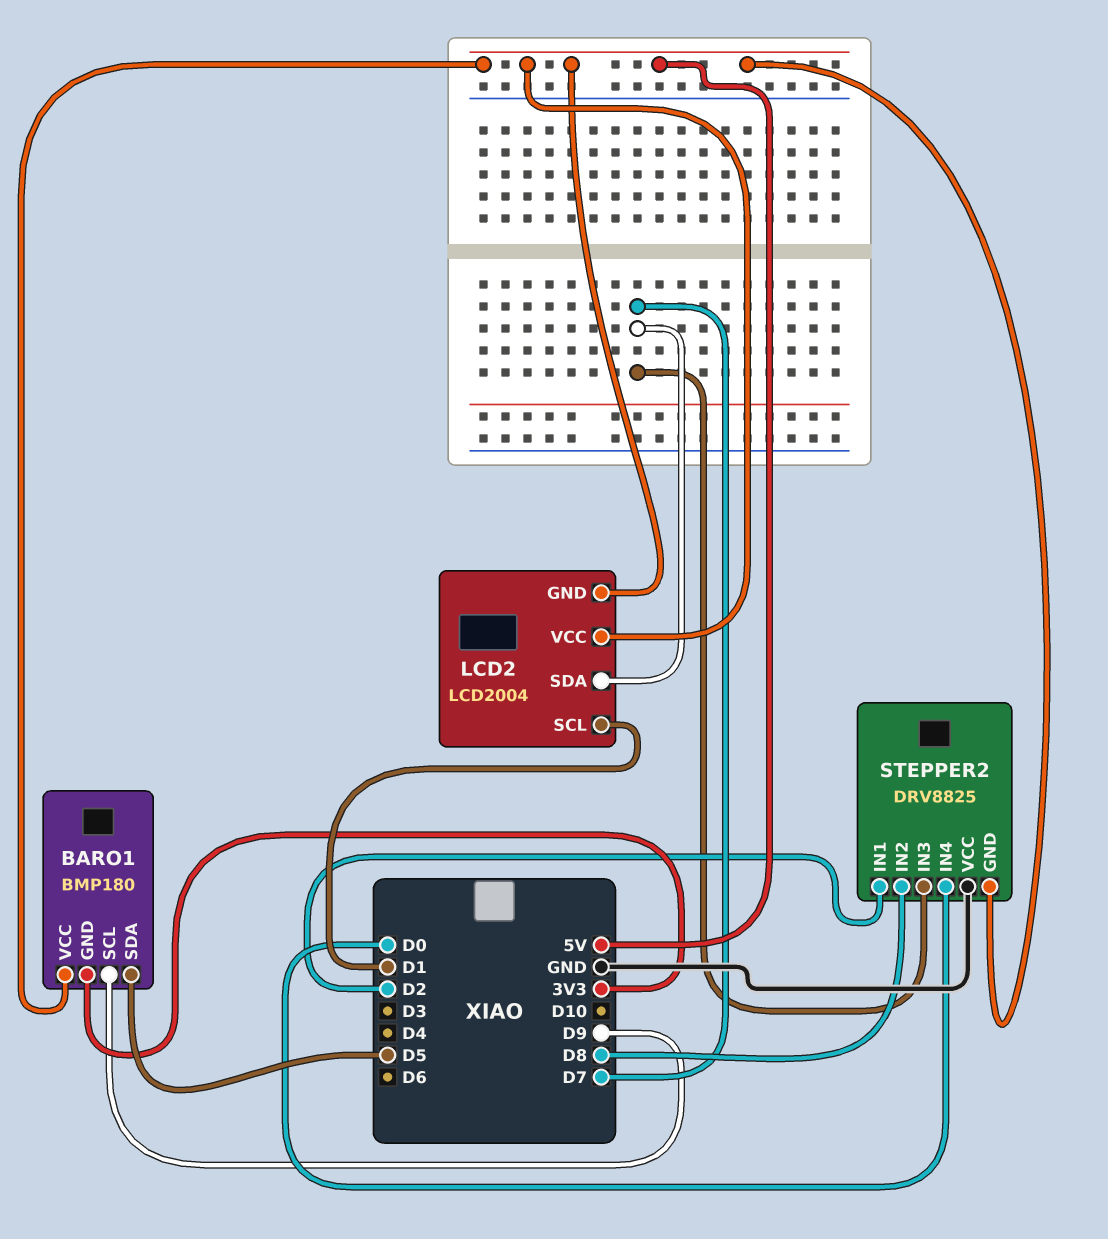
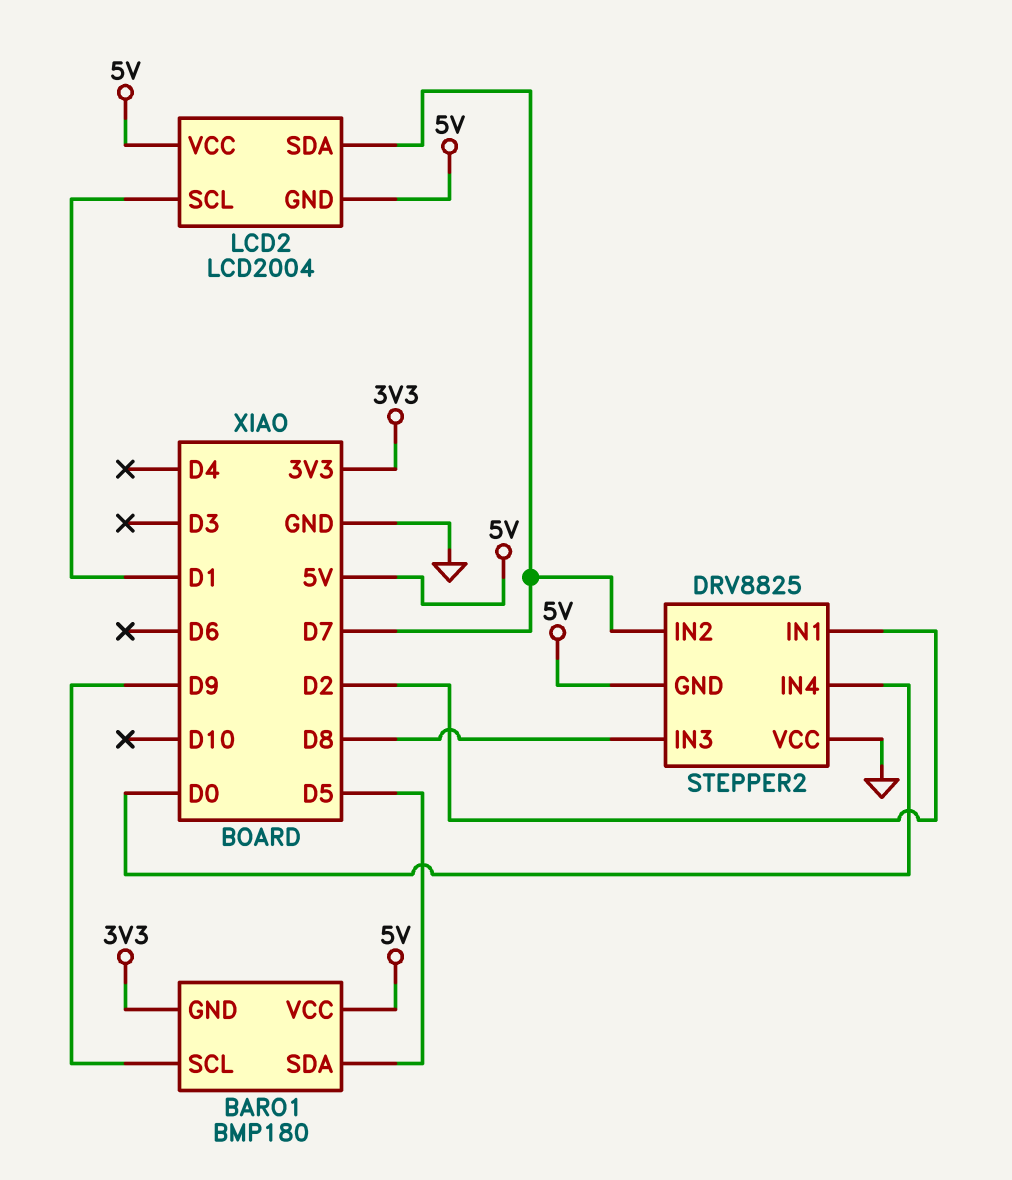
STEPPER2 pin IN2: D8 -> D7
STEPPER2 pin IN3: D7 -> D8

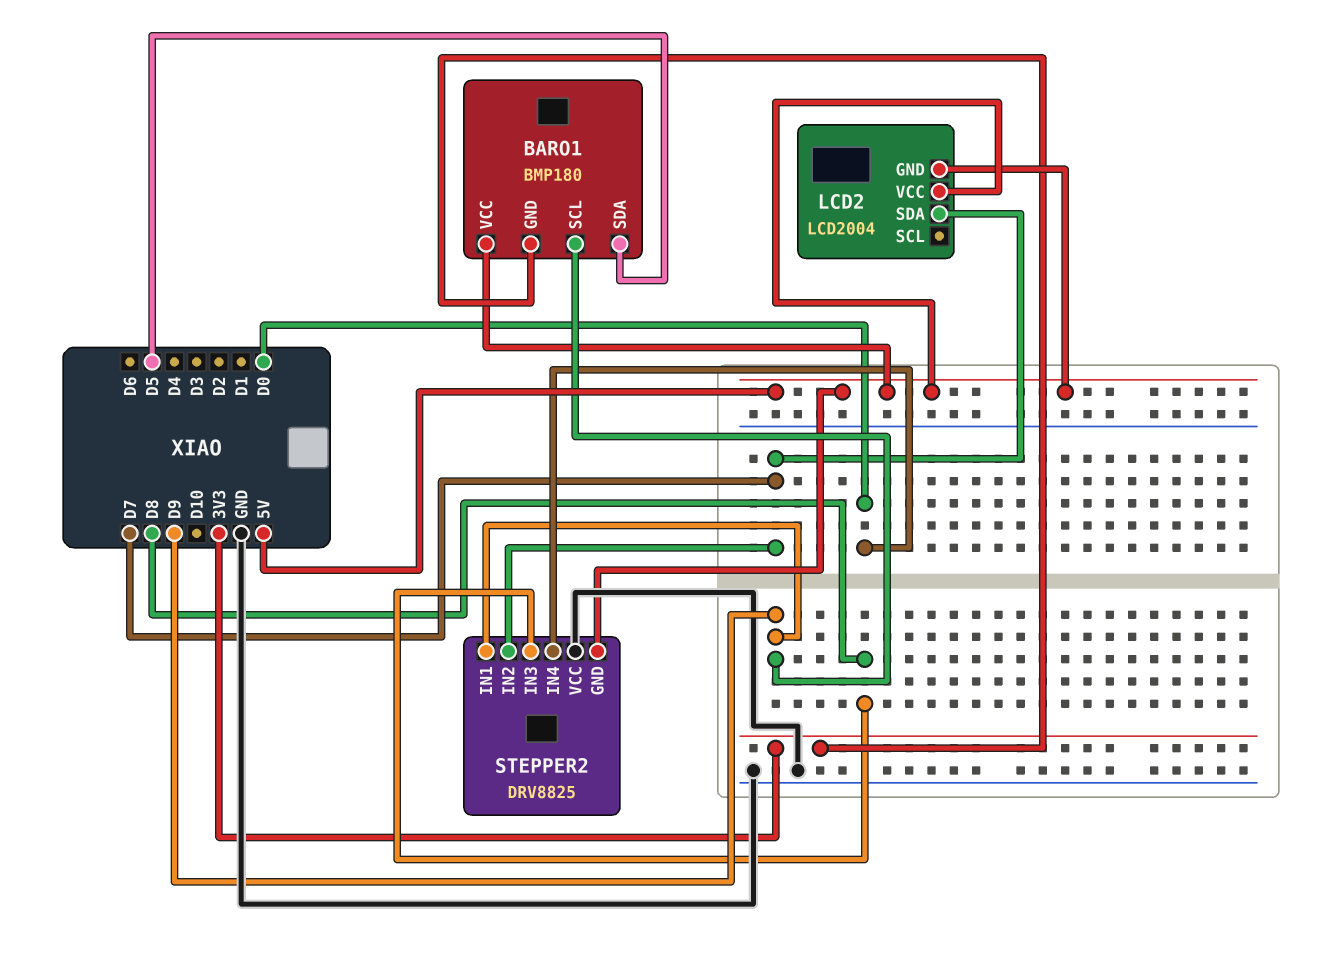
LCD2 pin SCL: D1 -> none
STEPPER2 pin IN1: D2 -> D9

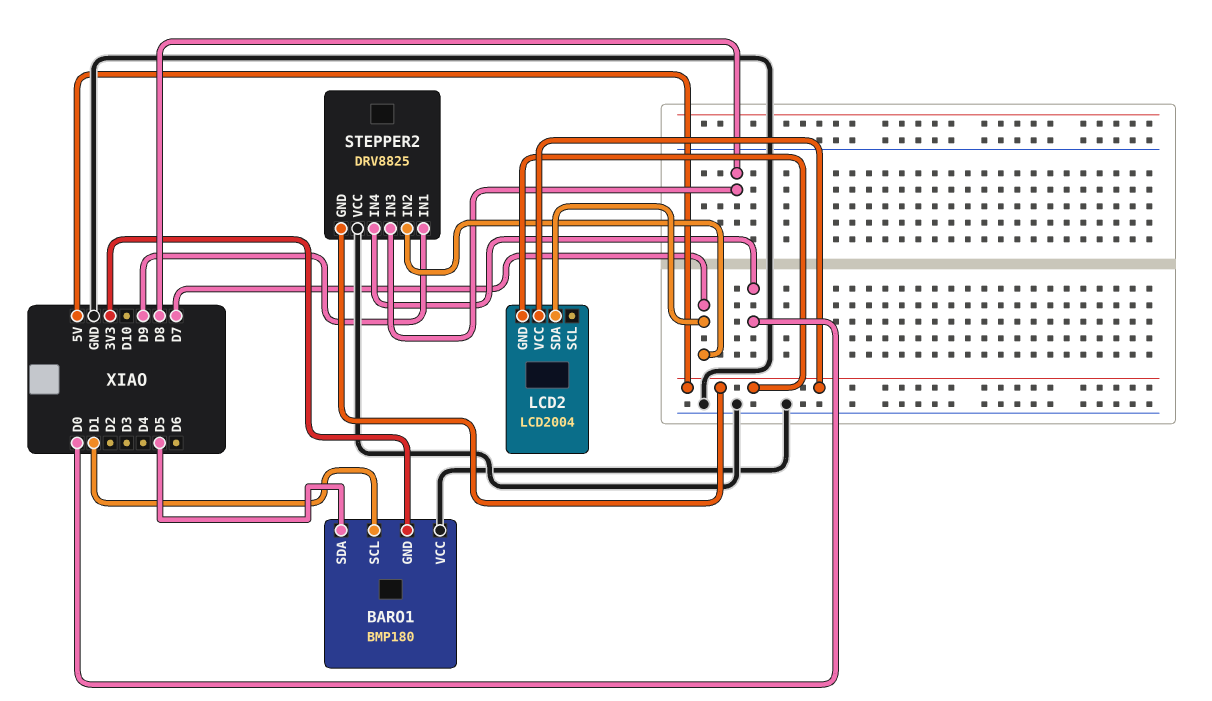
BARO1 pin SCL: D9 -> D1
BARO1 pin VCC: 5V -> GND

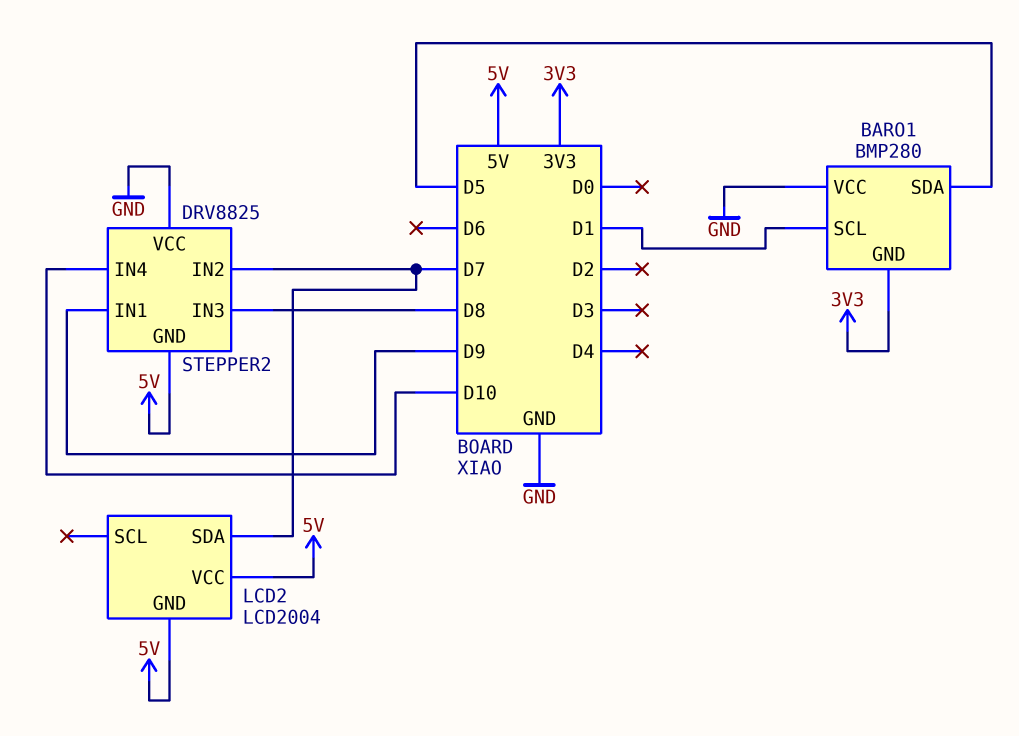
BARO1: BMP180 -> BMP280
STEPPER2 pin IN4: D0 -> D10

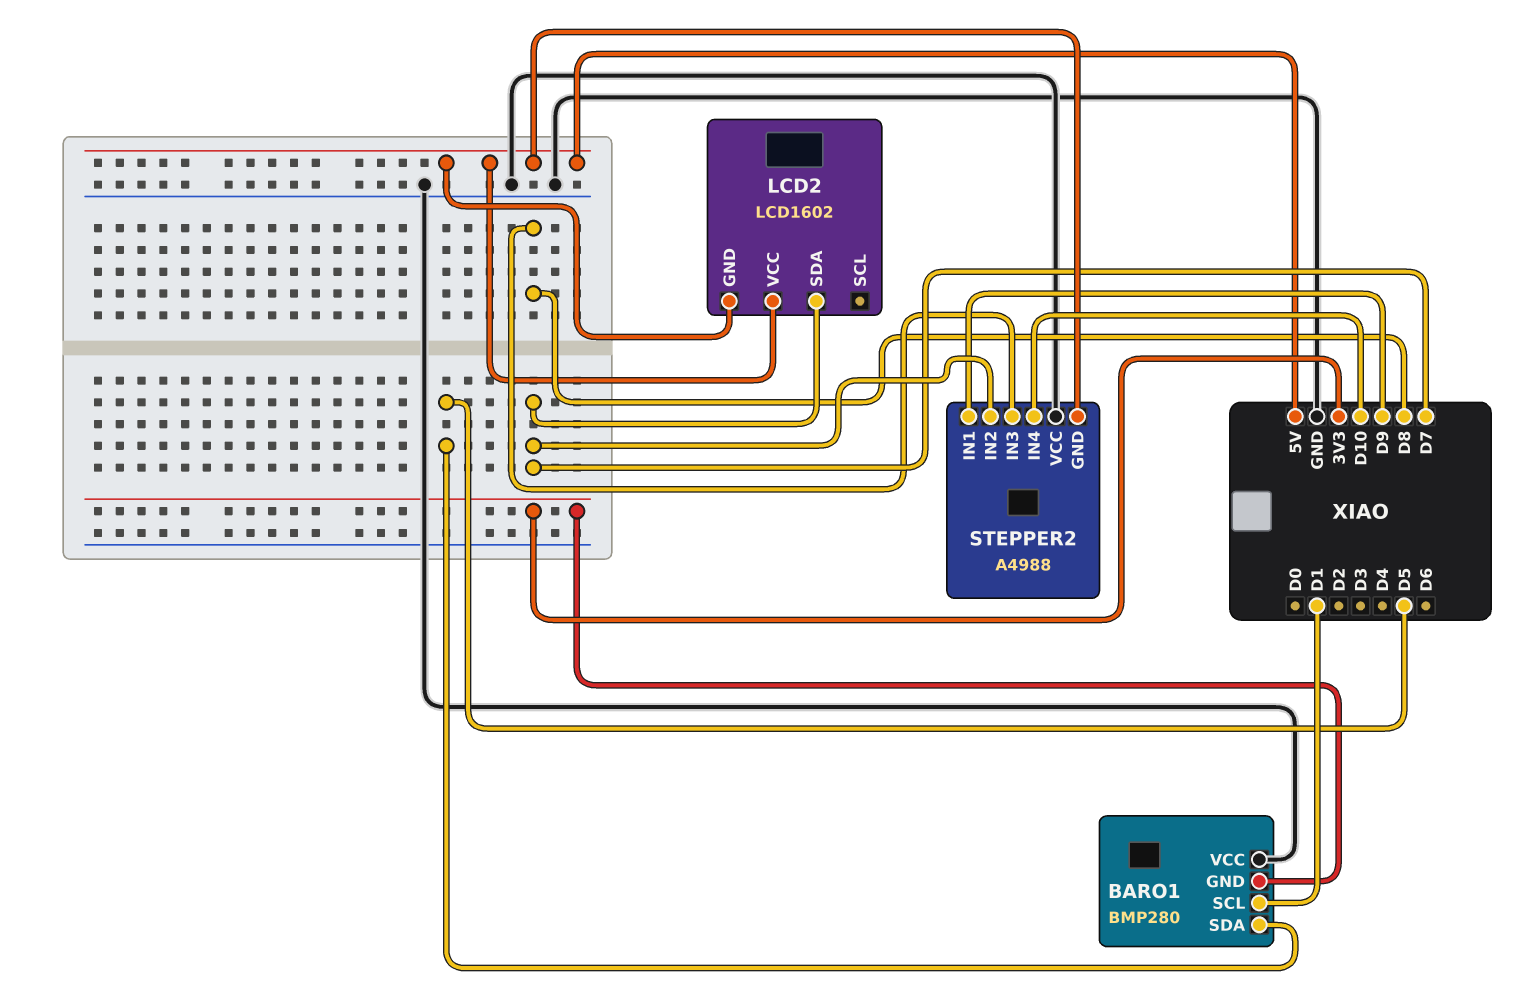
LCD2: LCD2004 -> LCD1602
STEPPER2: DRV8825 -> A4988

